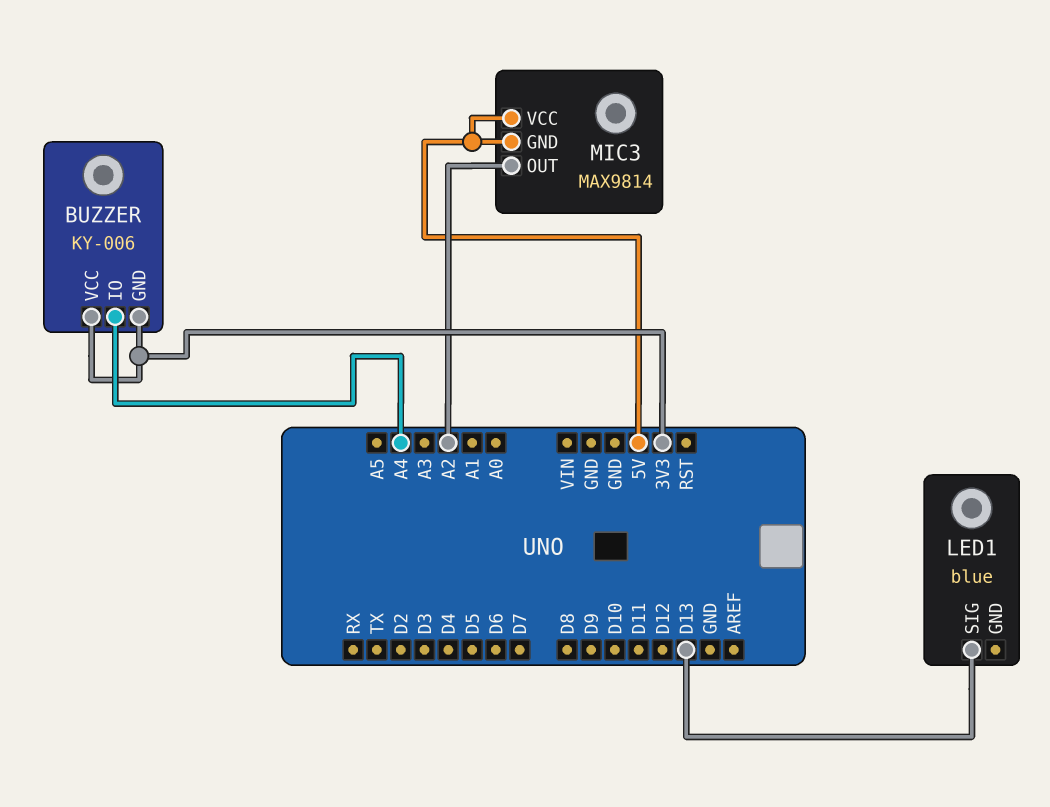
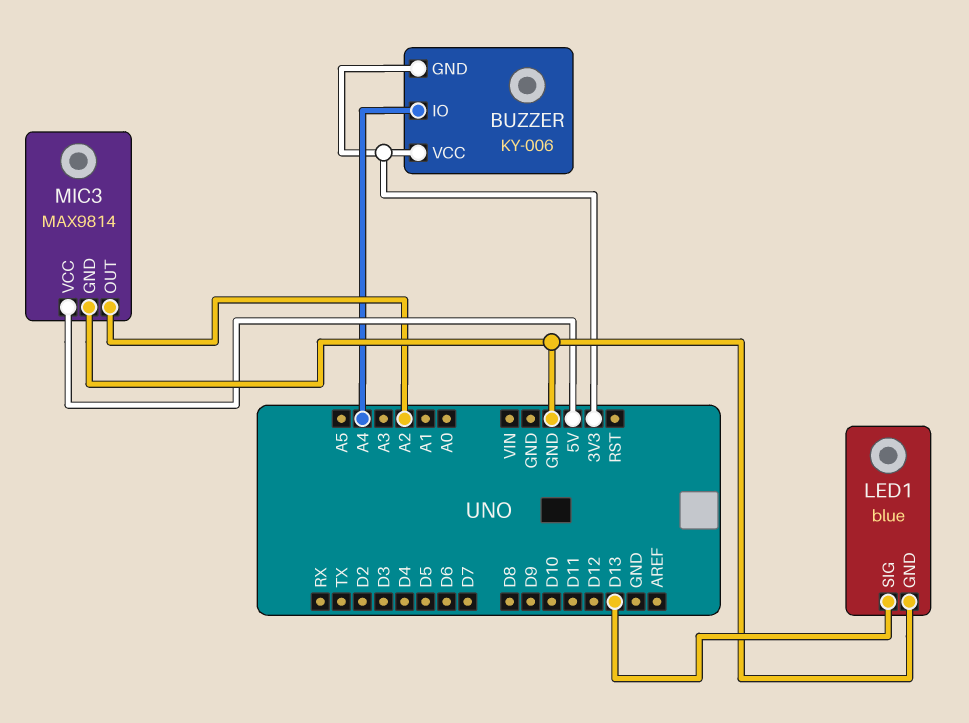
LED1 pin GND: none -> GND
MIC3 pin GND: 5V -> GND

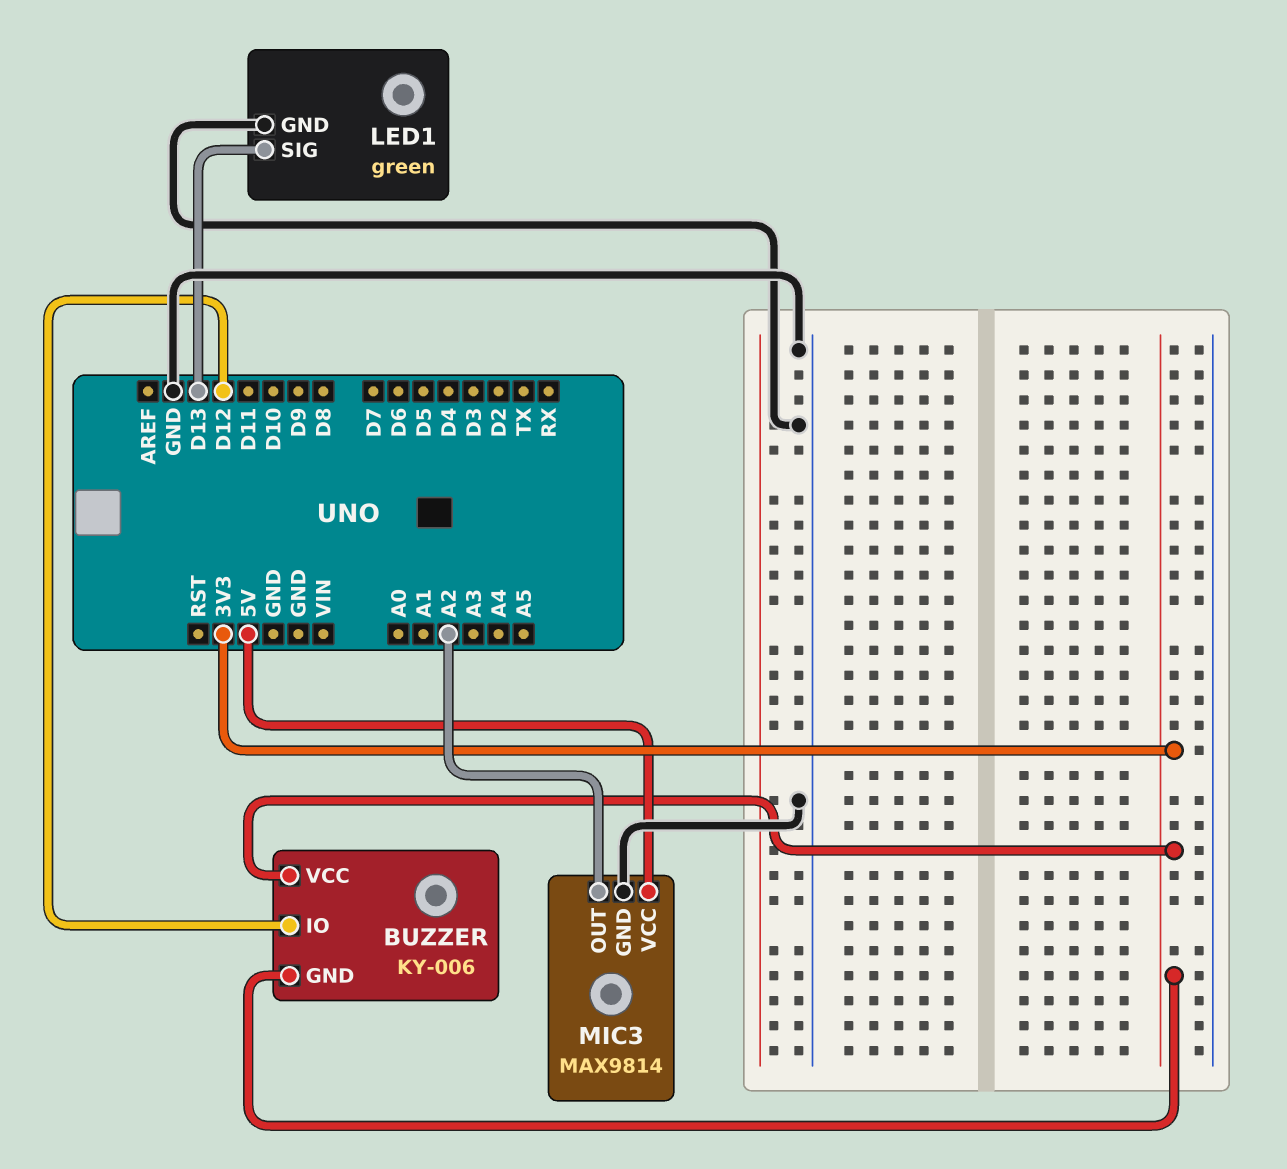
BUZZER pin IO: A4 -> D12
LED1: blue -> green

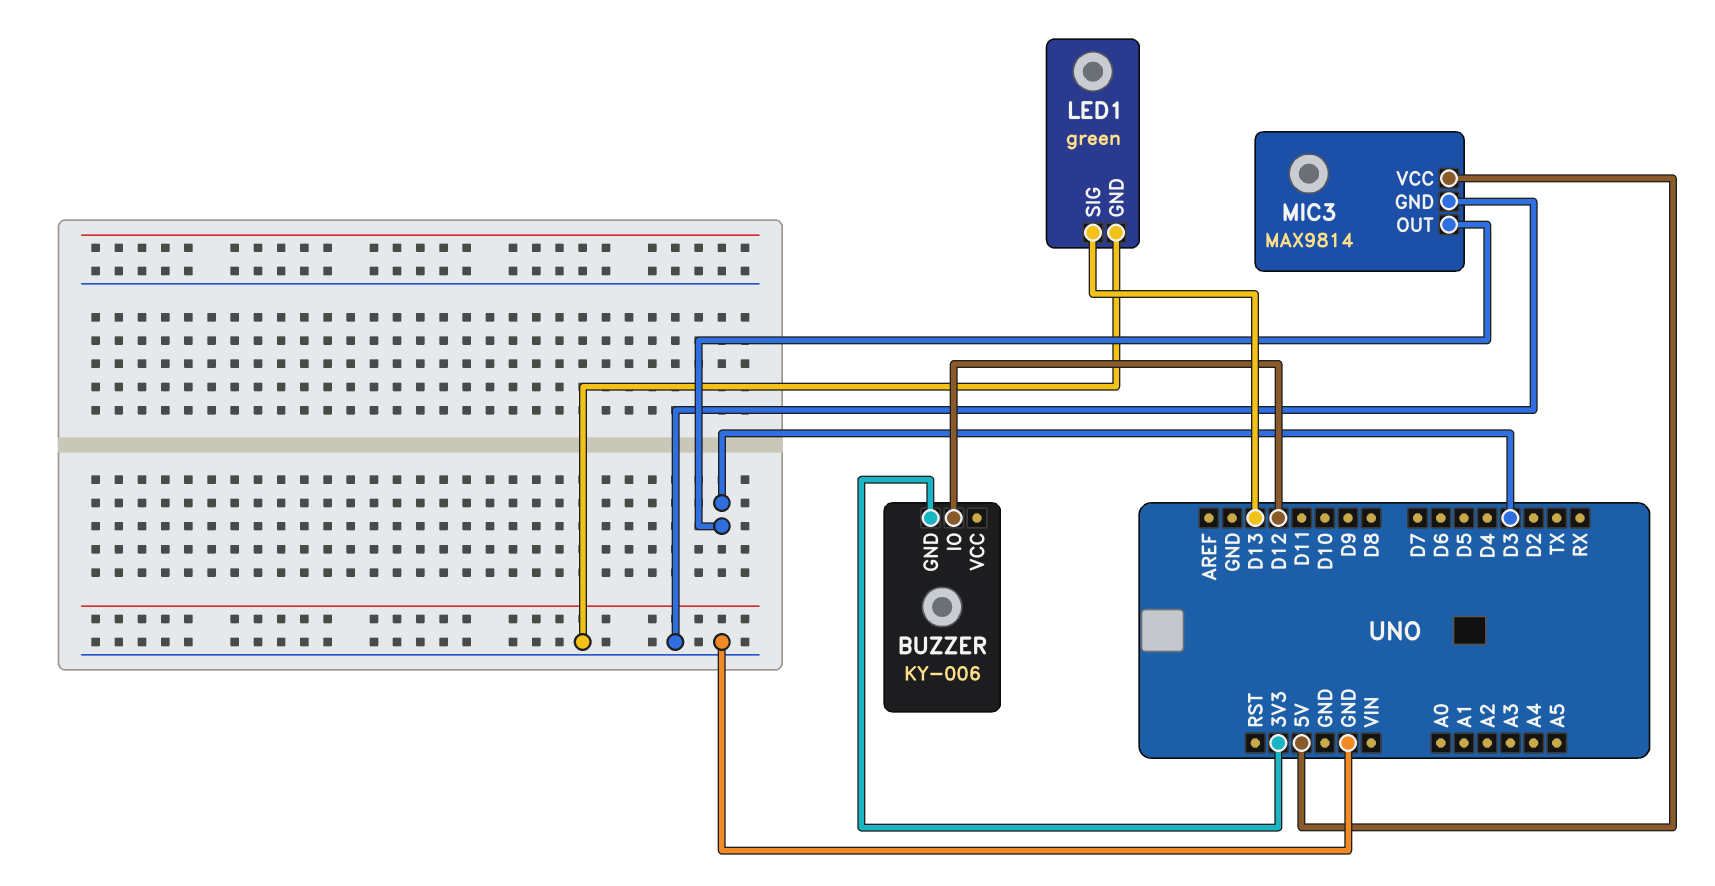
BUZZER pin VCC: 3V3 -> none
MIC3 pin OUT: A2 -> D3

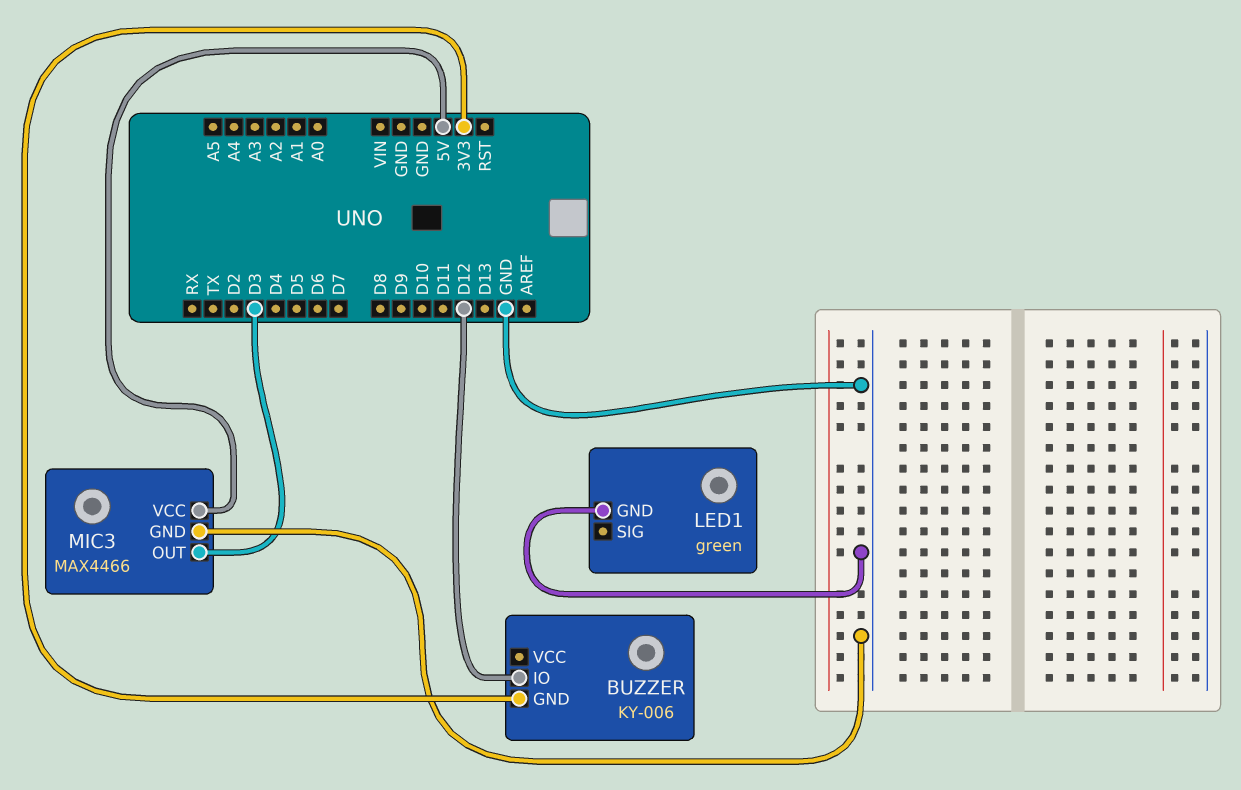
LED1 pin SIG: D13 -> none
MIC3: MAX9814 -> MAX4466

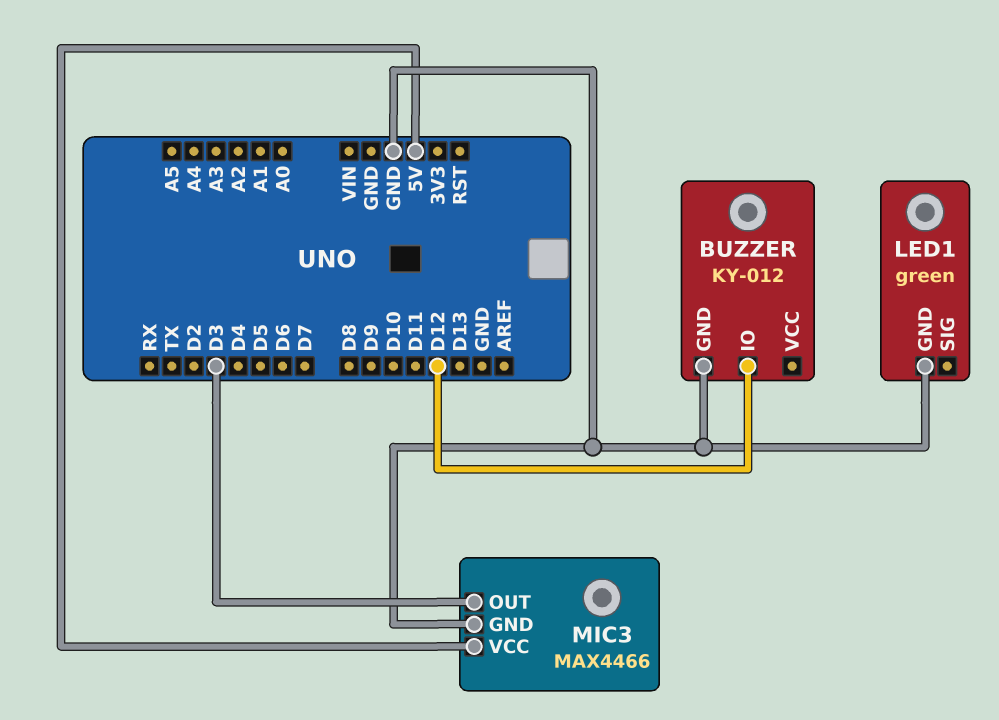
BUZZER: KY-006 -> KY-012
BUZZER pin GND: 3V3 -> GND

